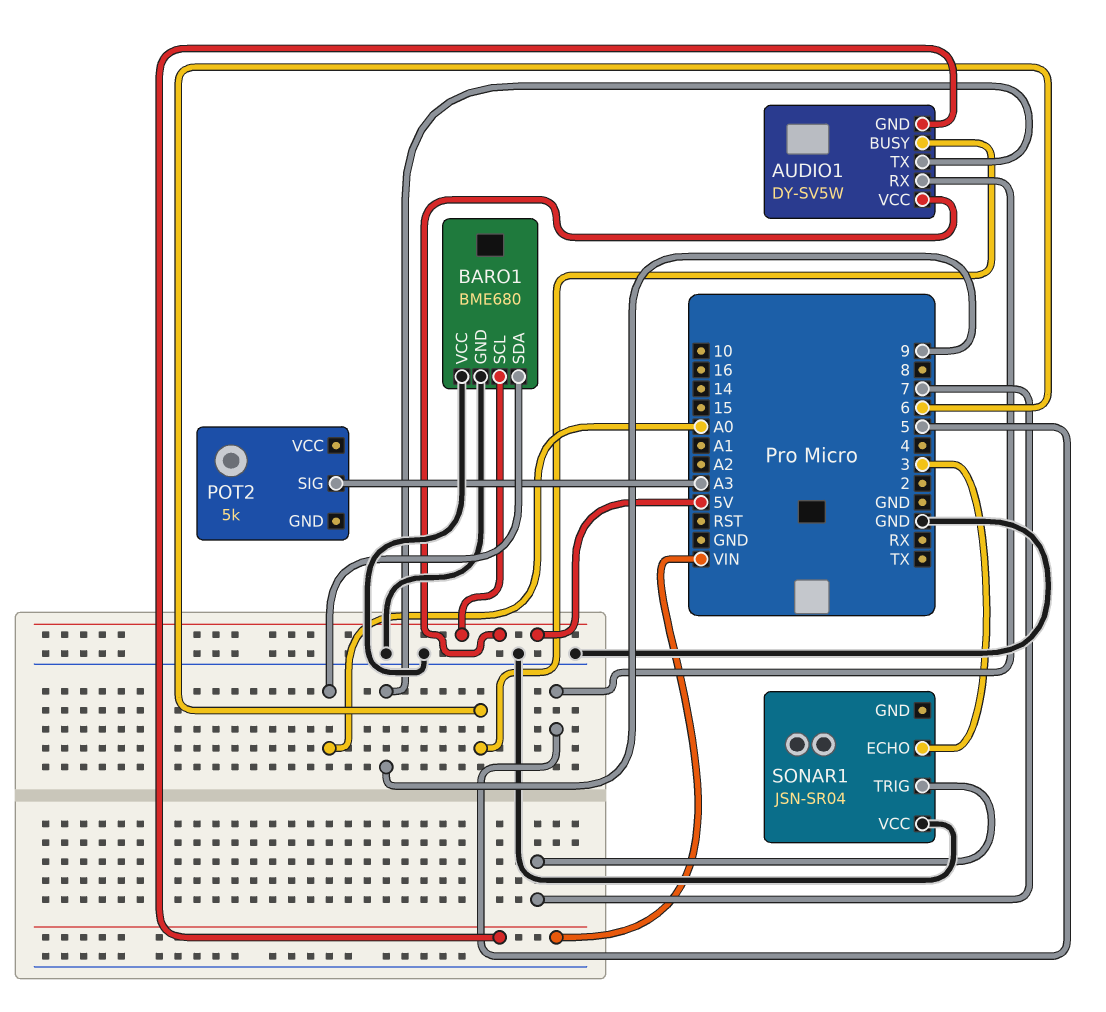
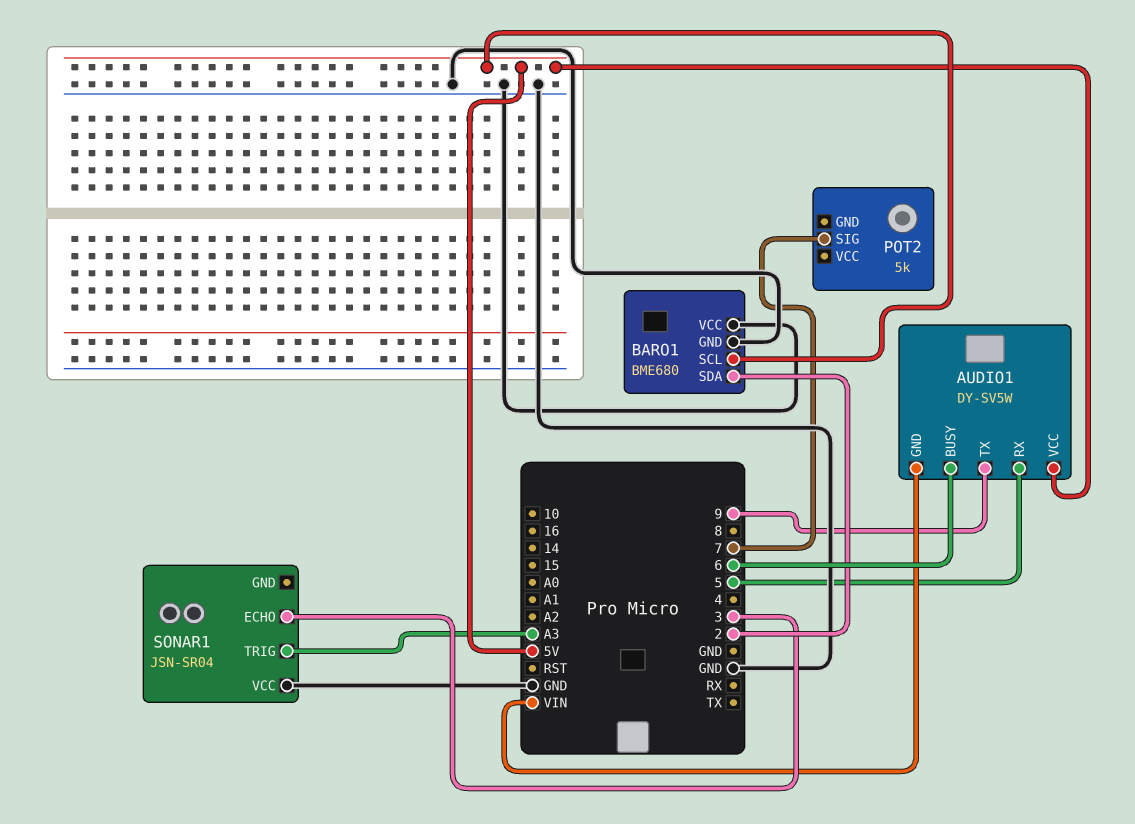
BARO1 pin SDA: A0 -> 2
POT2 pin SIG: A3 -> 7
SONAR1 pin TRIG: 7 -> A3

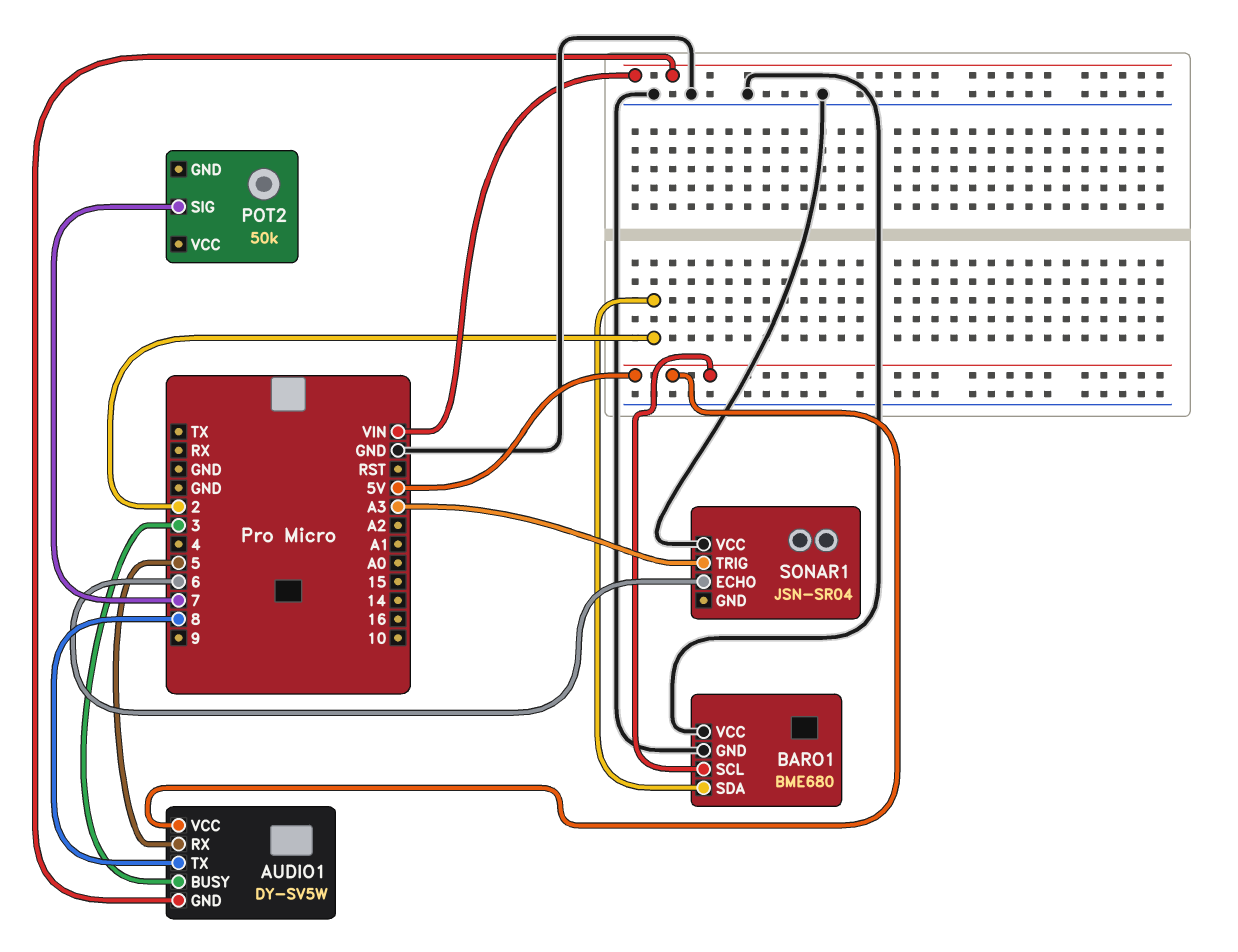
AUDIO1 pin BUSY: 6 -> 3
AUDIO1 pin TX: 9 -> 8
POT2: 5k -> 50k
SONAR1 pin ECHO: 3 -> 6

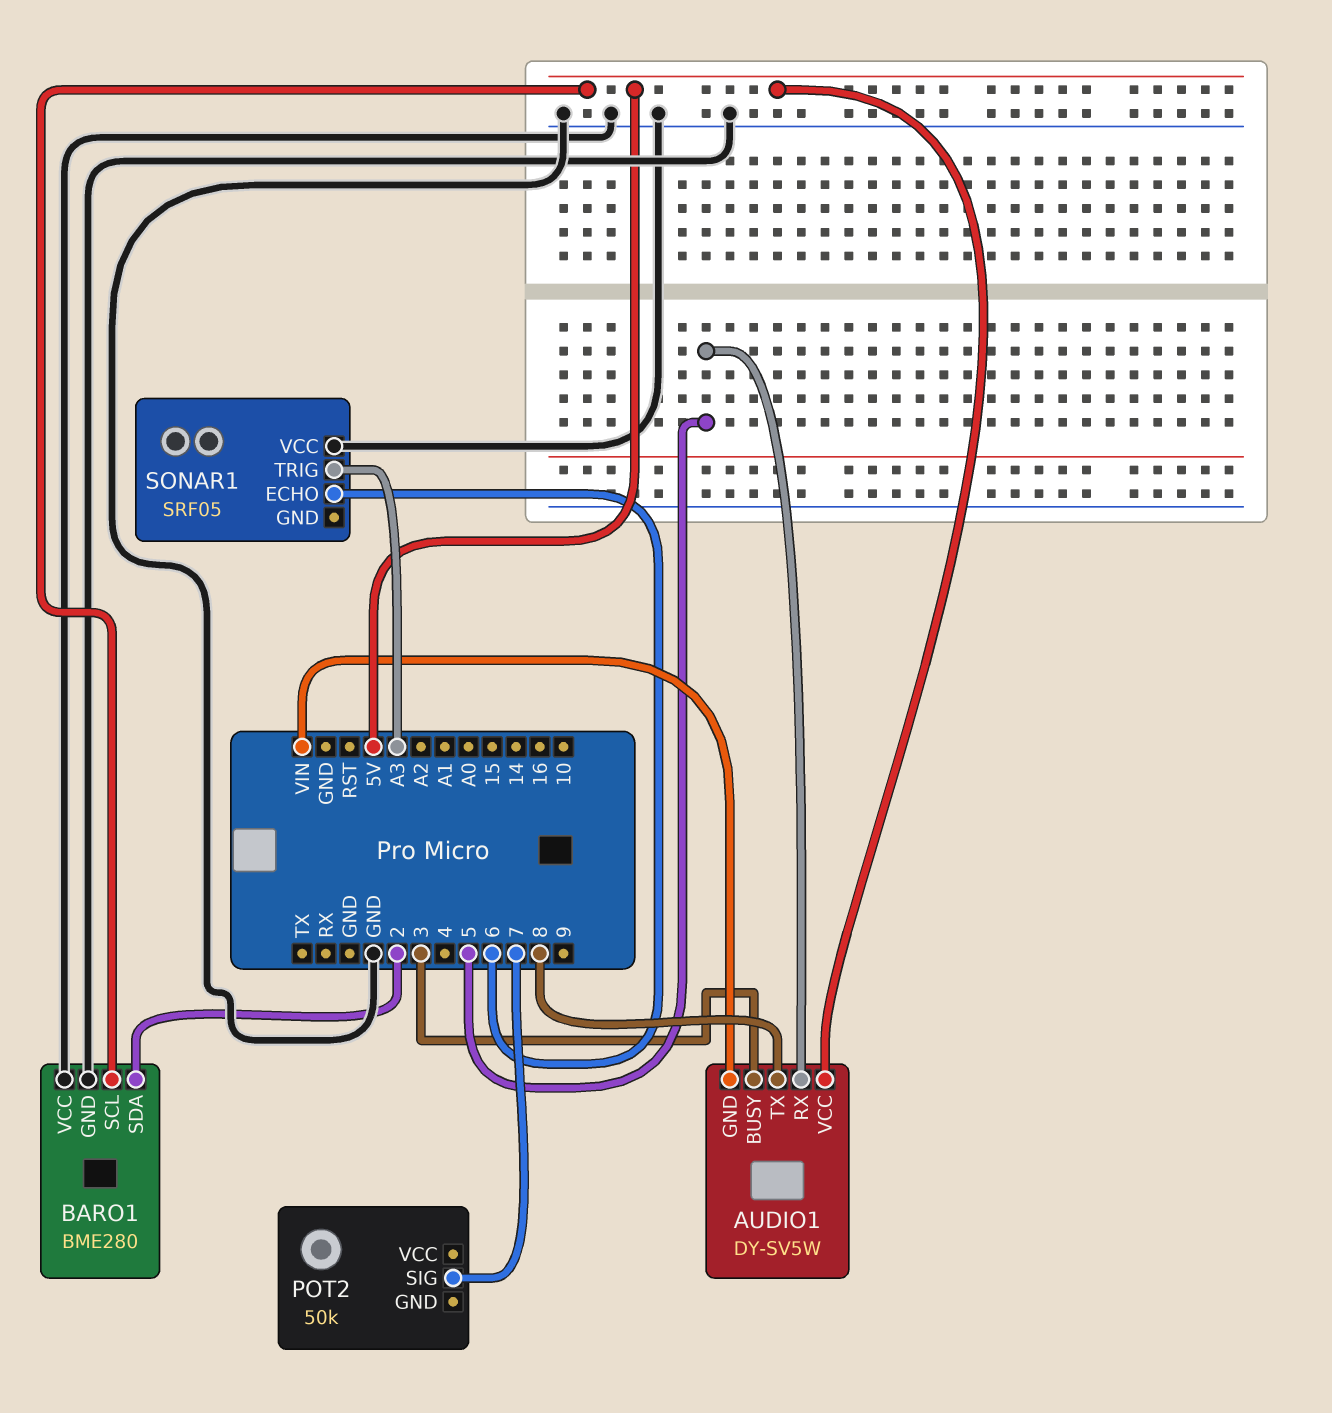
BARO1: BME680 -> BME280
SONAR1: JSN-SR04 -> SRF05

